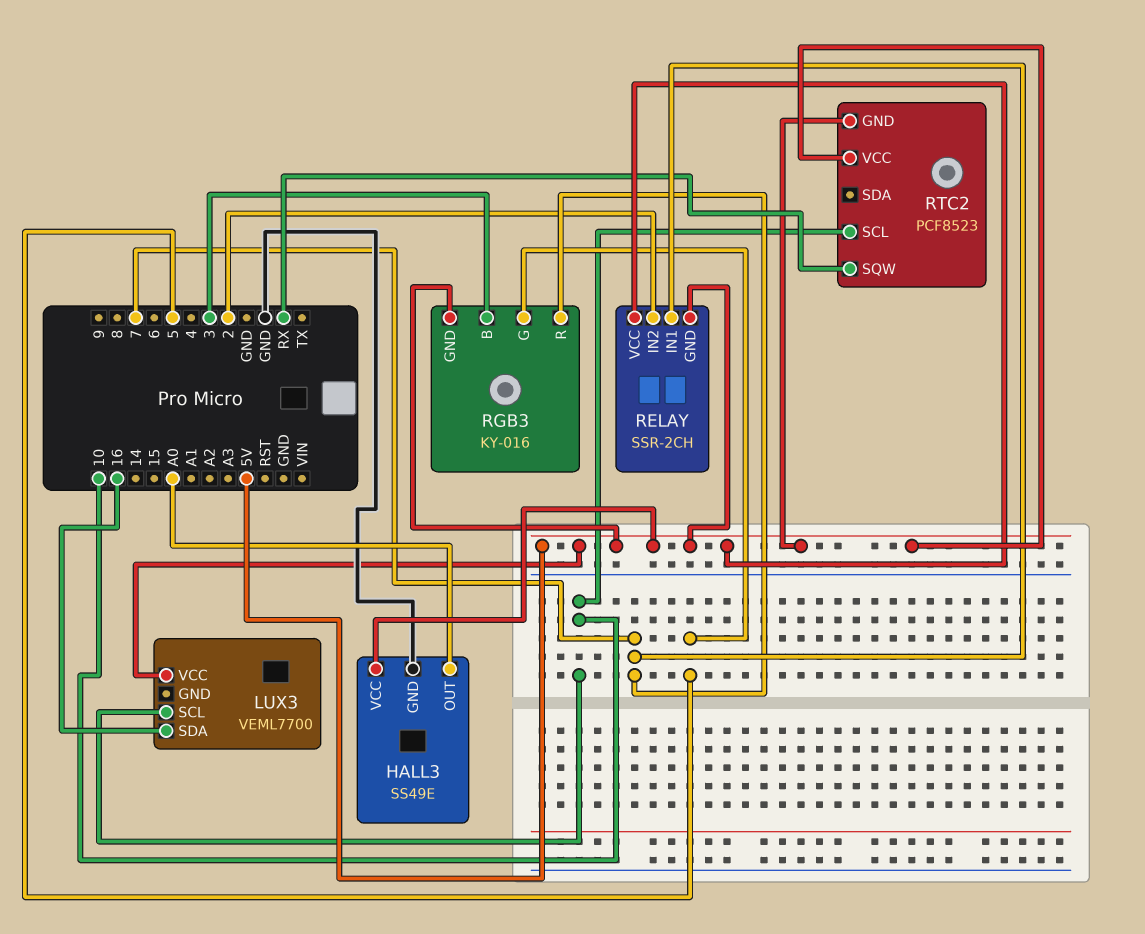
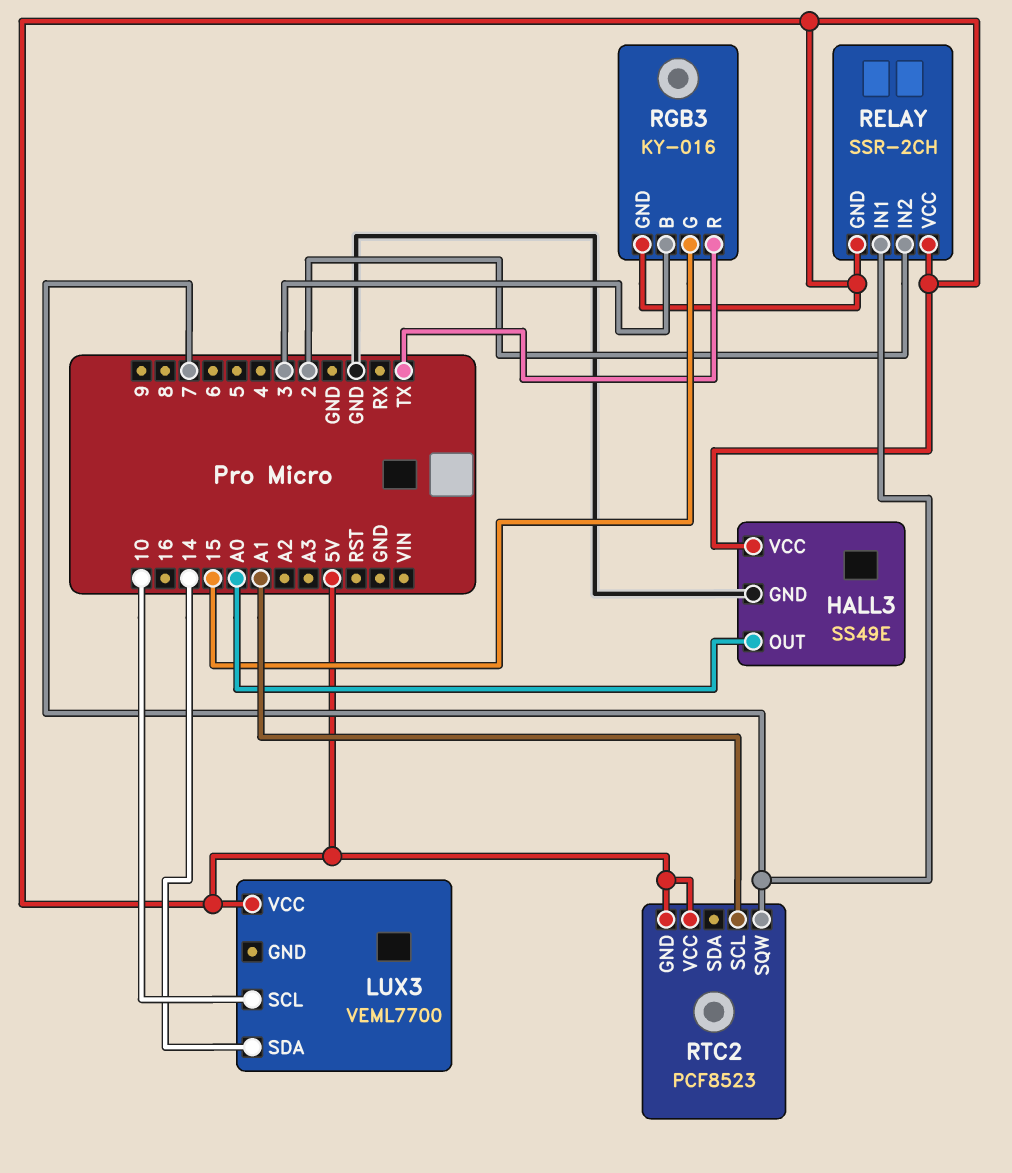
LUX3 pin SDA: 16 -> 14
RGB3 pin G: 5 -> 15
RGB3 pin R: 7 -> TX
RTC2 pin SCL: 10 -> A1
RTC2 pin SQW: RX -> 7

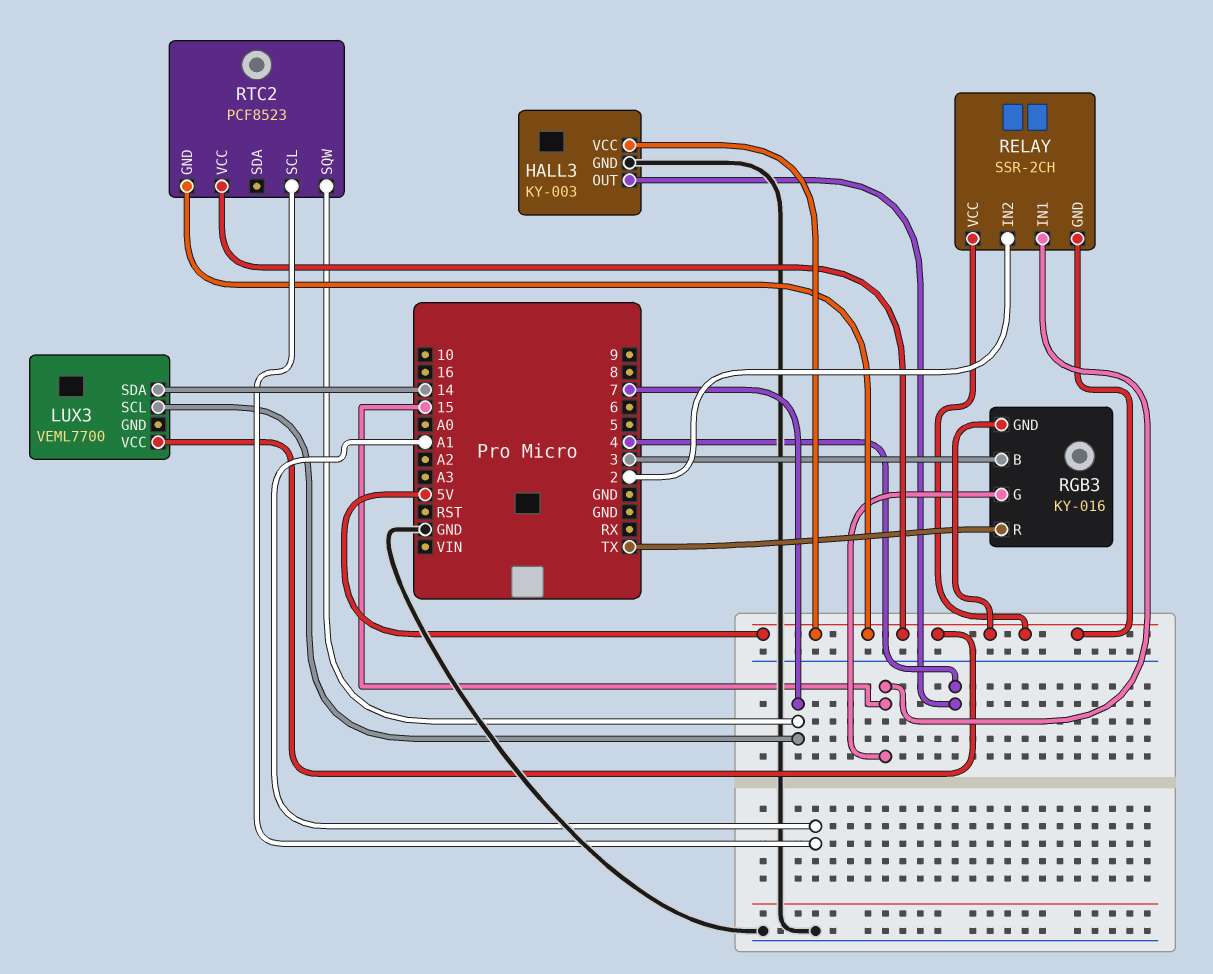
HALL3: SS49E -> KY-003
HALL3 pin OUT: A0 -> 4
LUX3 pin SCL: 10 -> 7
RELAY pin IN1: 7 -> 15

